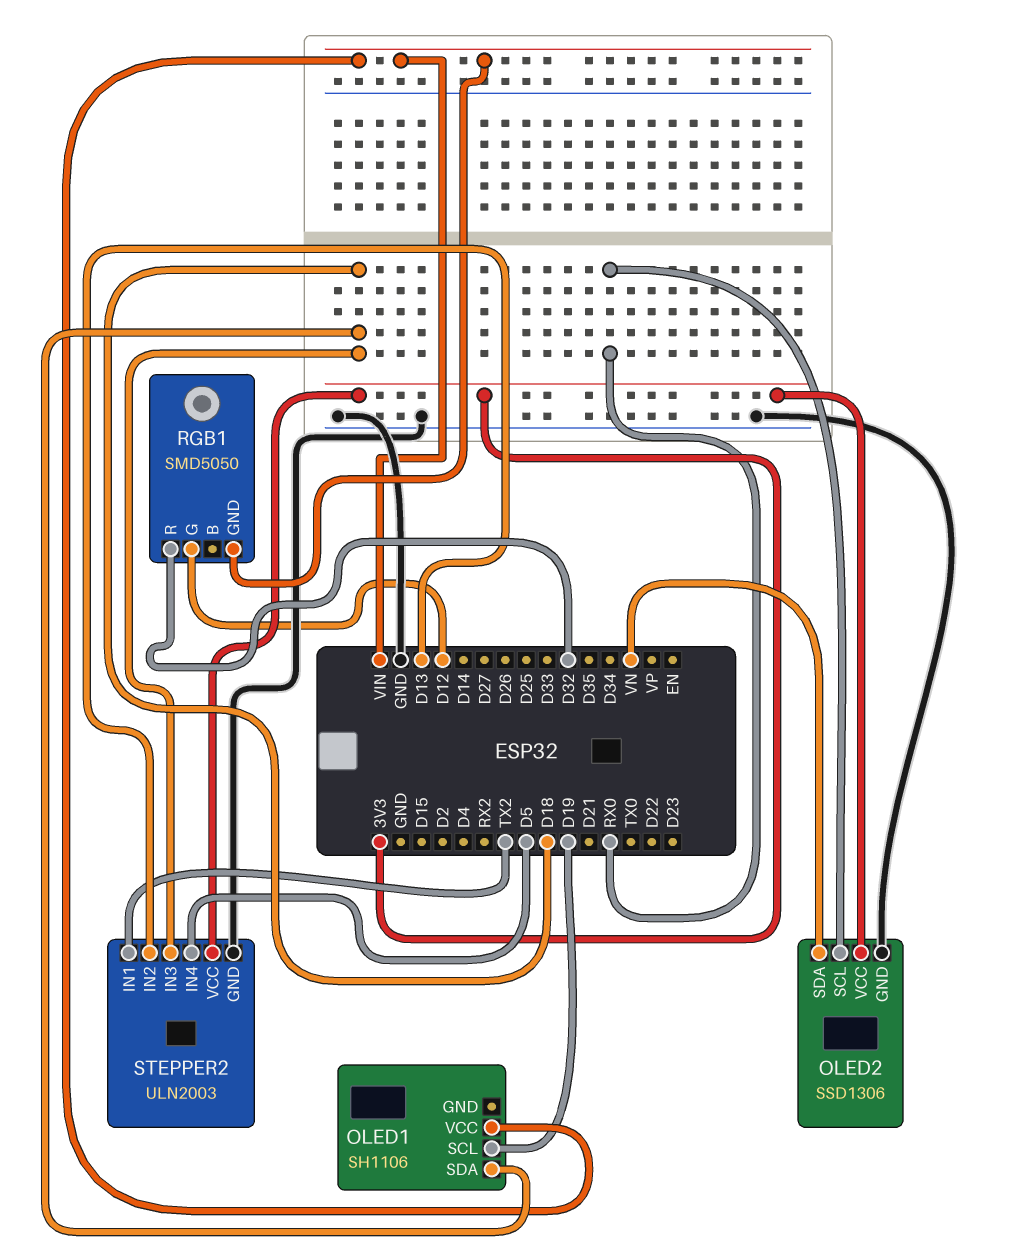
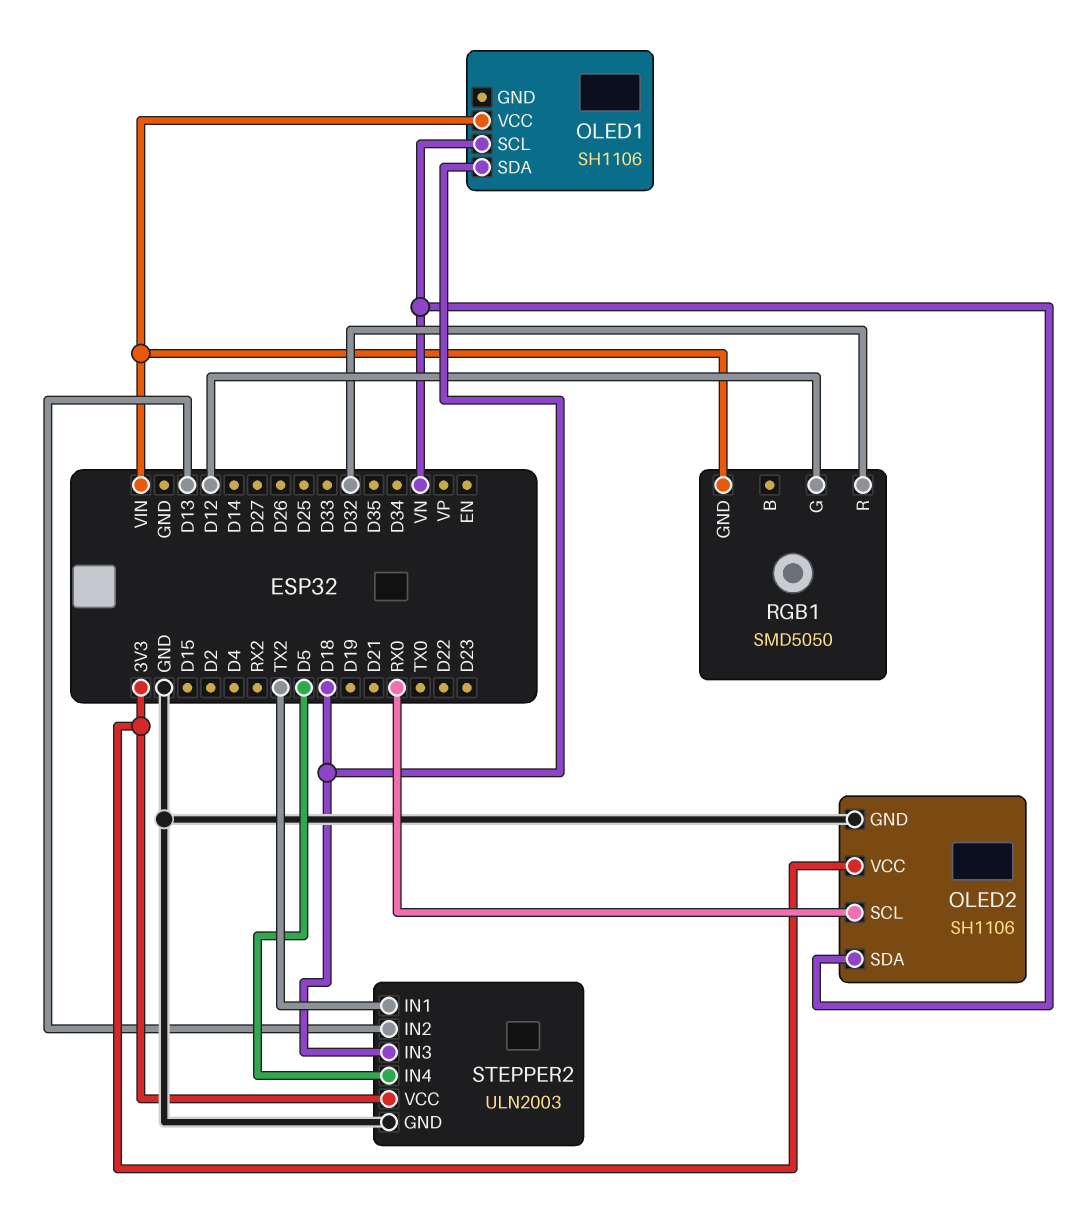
OLED1 pin SCL: D19 -> VN
OLED2: SSD1306 -> SH1106

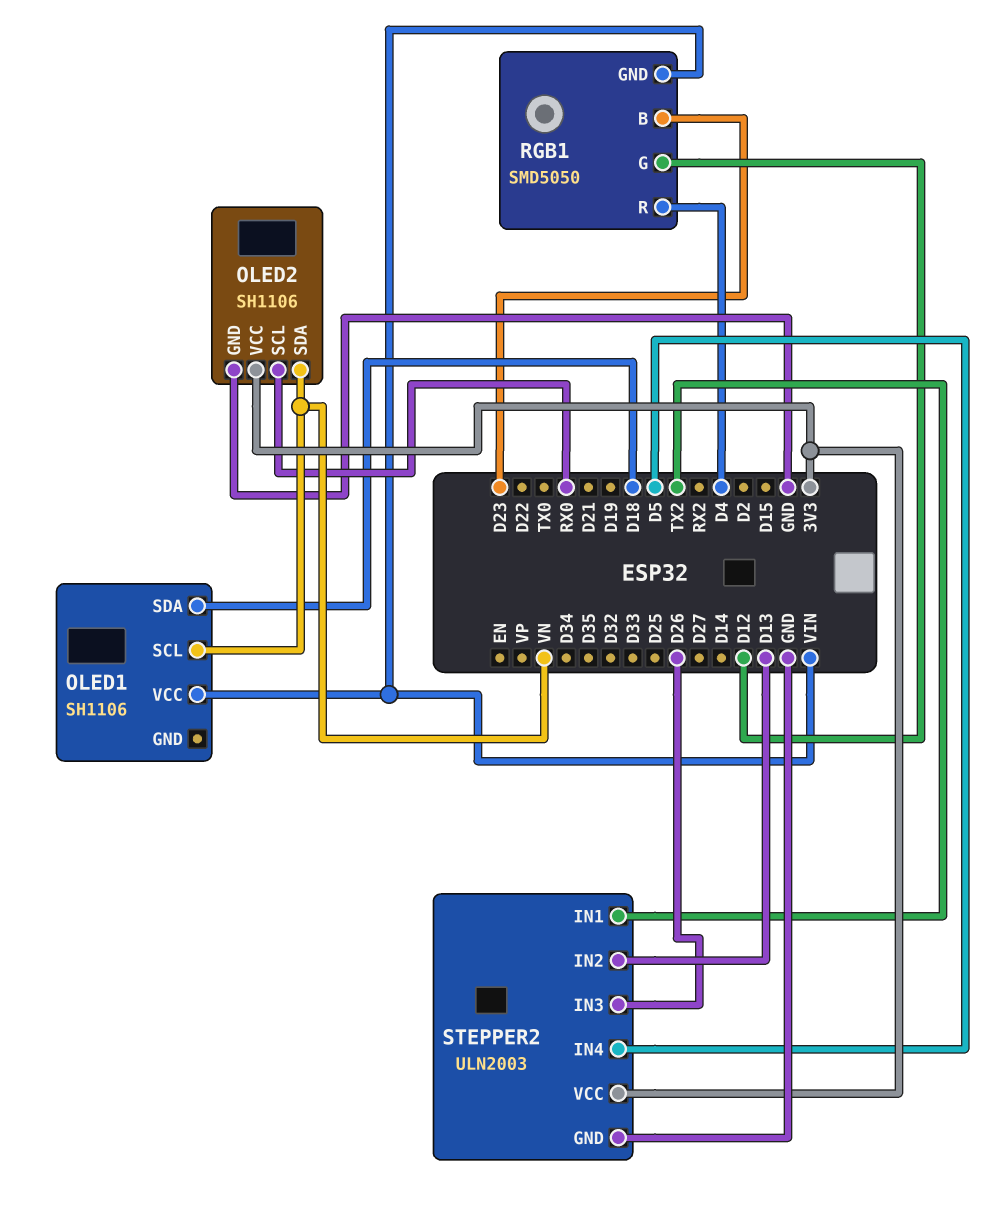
RGB1 pin B: none -> D23
RGB1 pin R: D32 -> D4
STEPPER2 pin IN3: D18 -> D26

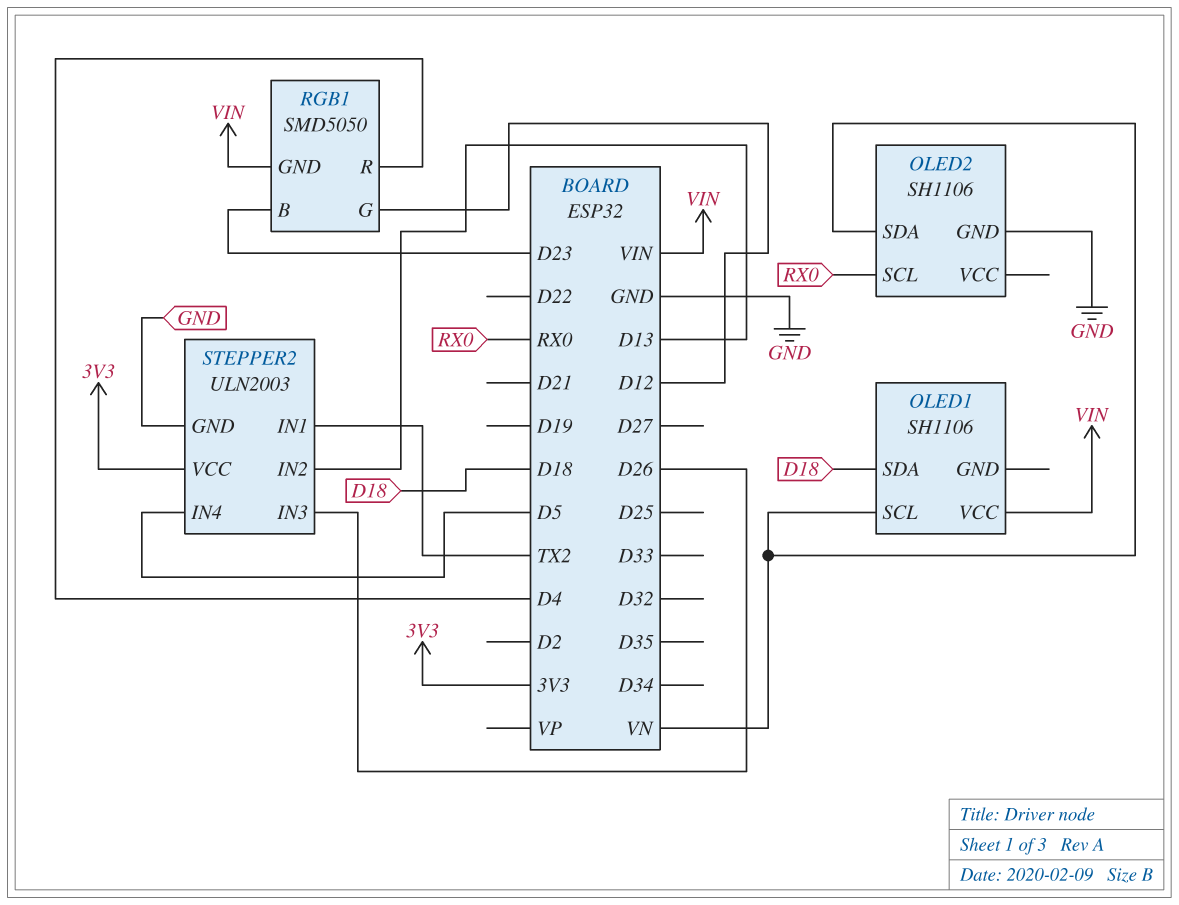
OLED2 pin VCC: 3V3 -> none

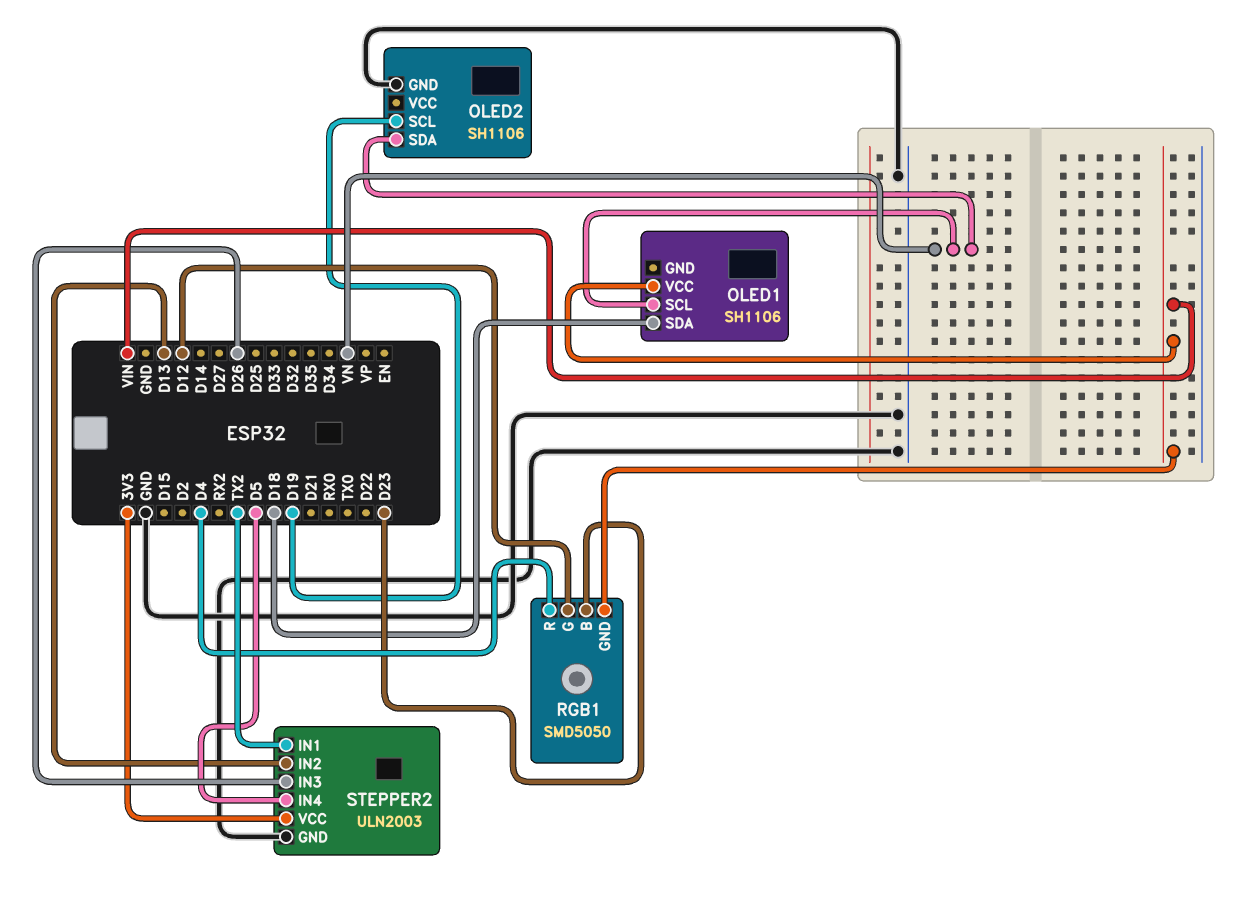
OLED2 pin SCL: RX0 -> D19

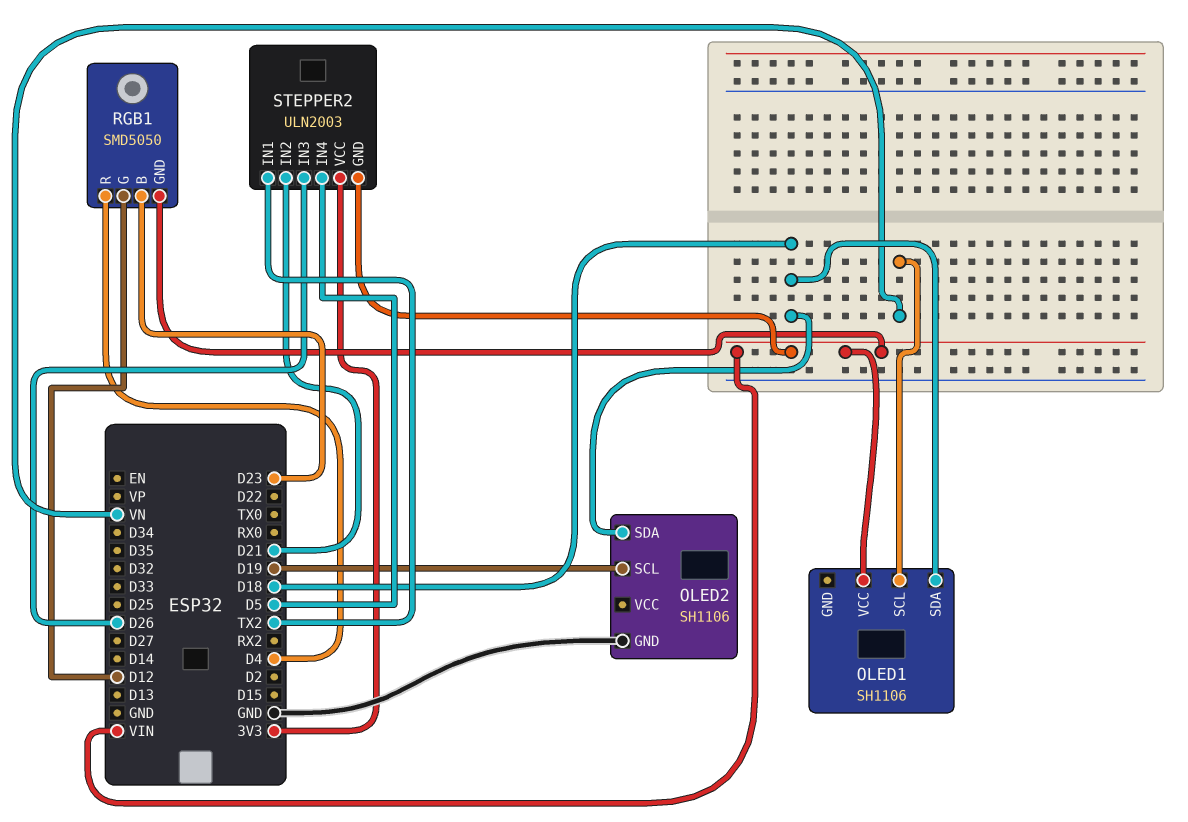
OLED2 pin SDA: VN -> D18
STEPPER2 pin GND: GND -> VIN
STEPPER2 pin IN2: D13 -> D21

